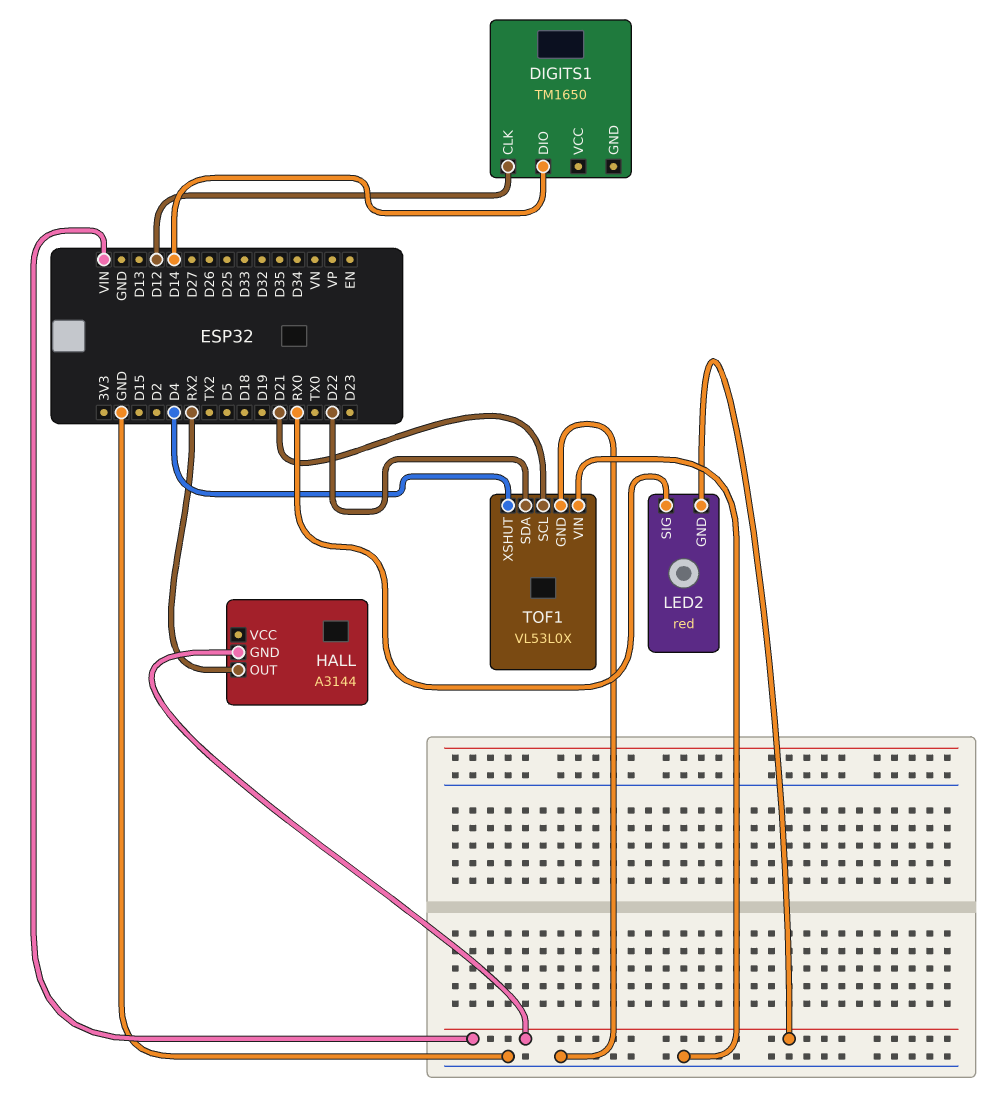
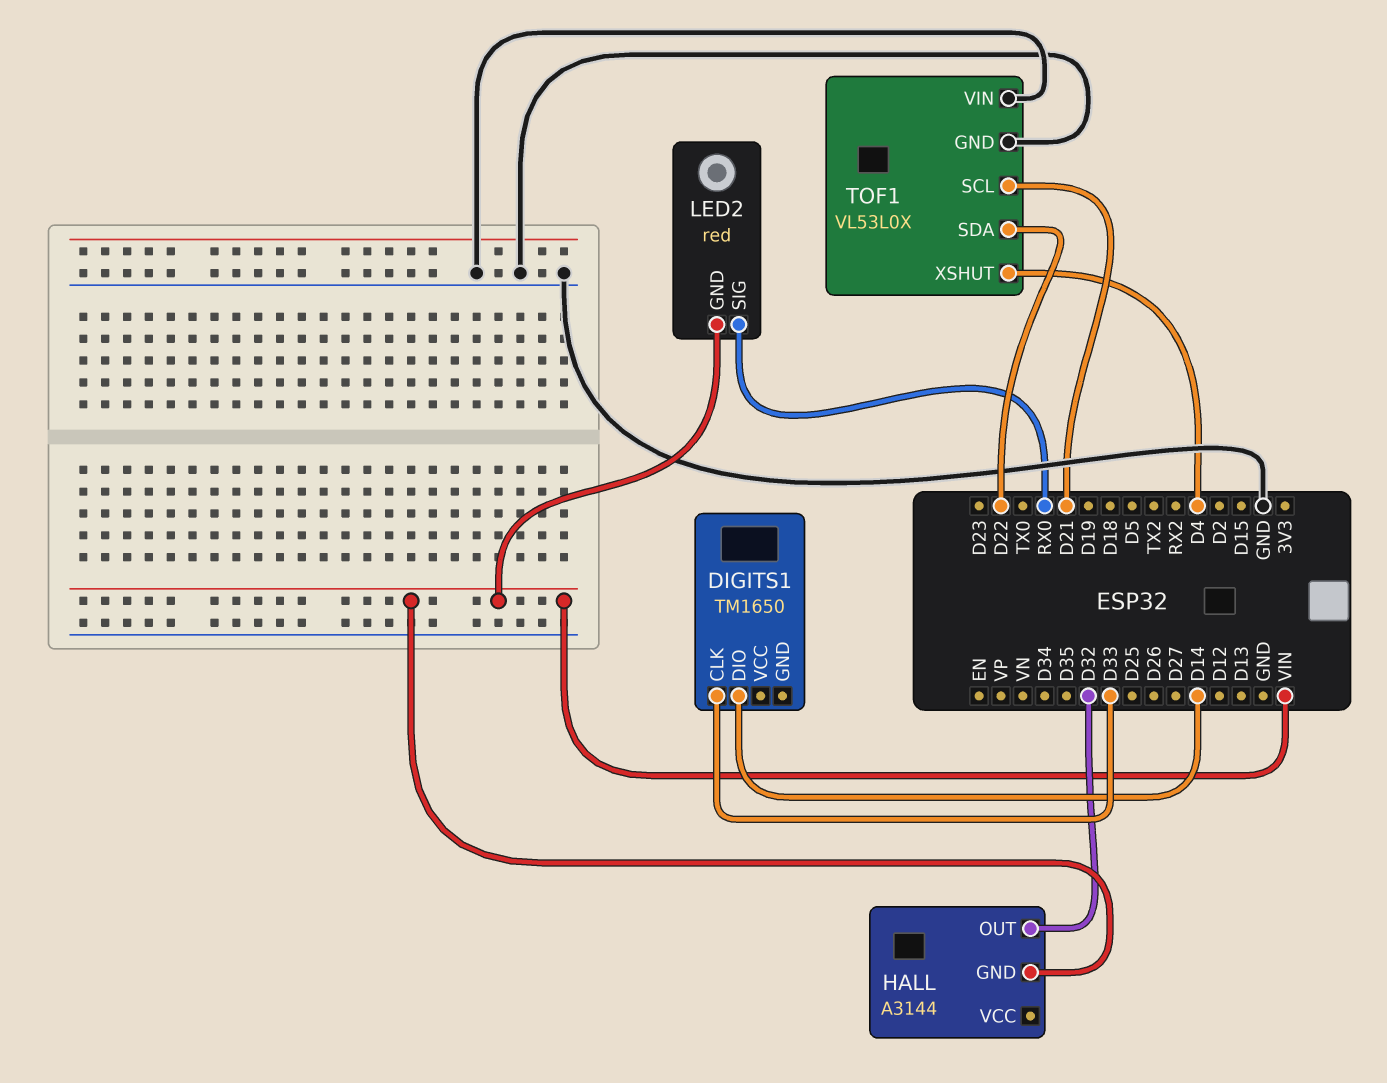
DIGITS1 pin CLK: D12 -> D33
HALL pin OUT: RX2 -> D32

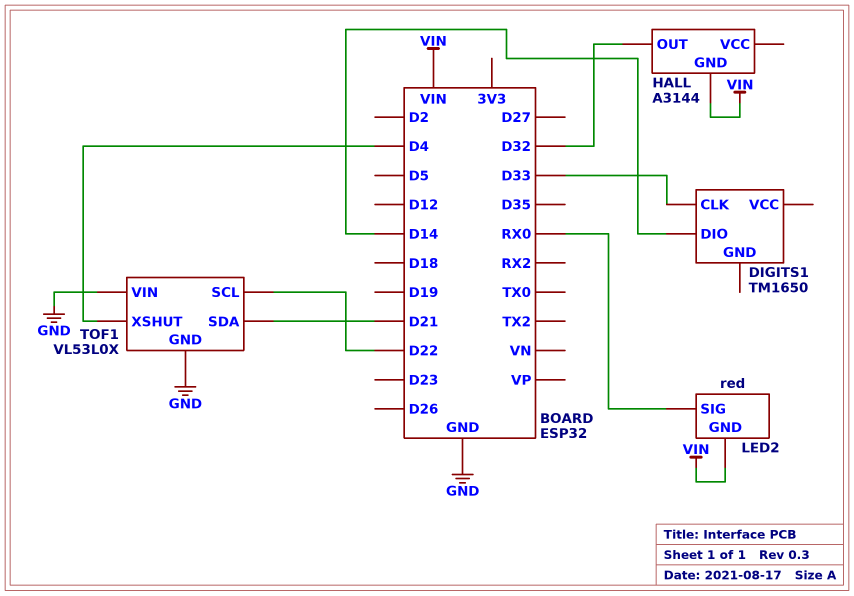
TOF1 pin SCL: D21 -> D22
TOF1 pin SDA: D22 -> D21

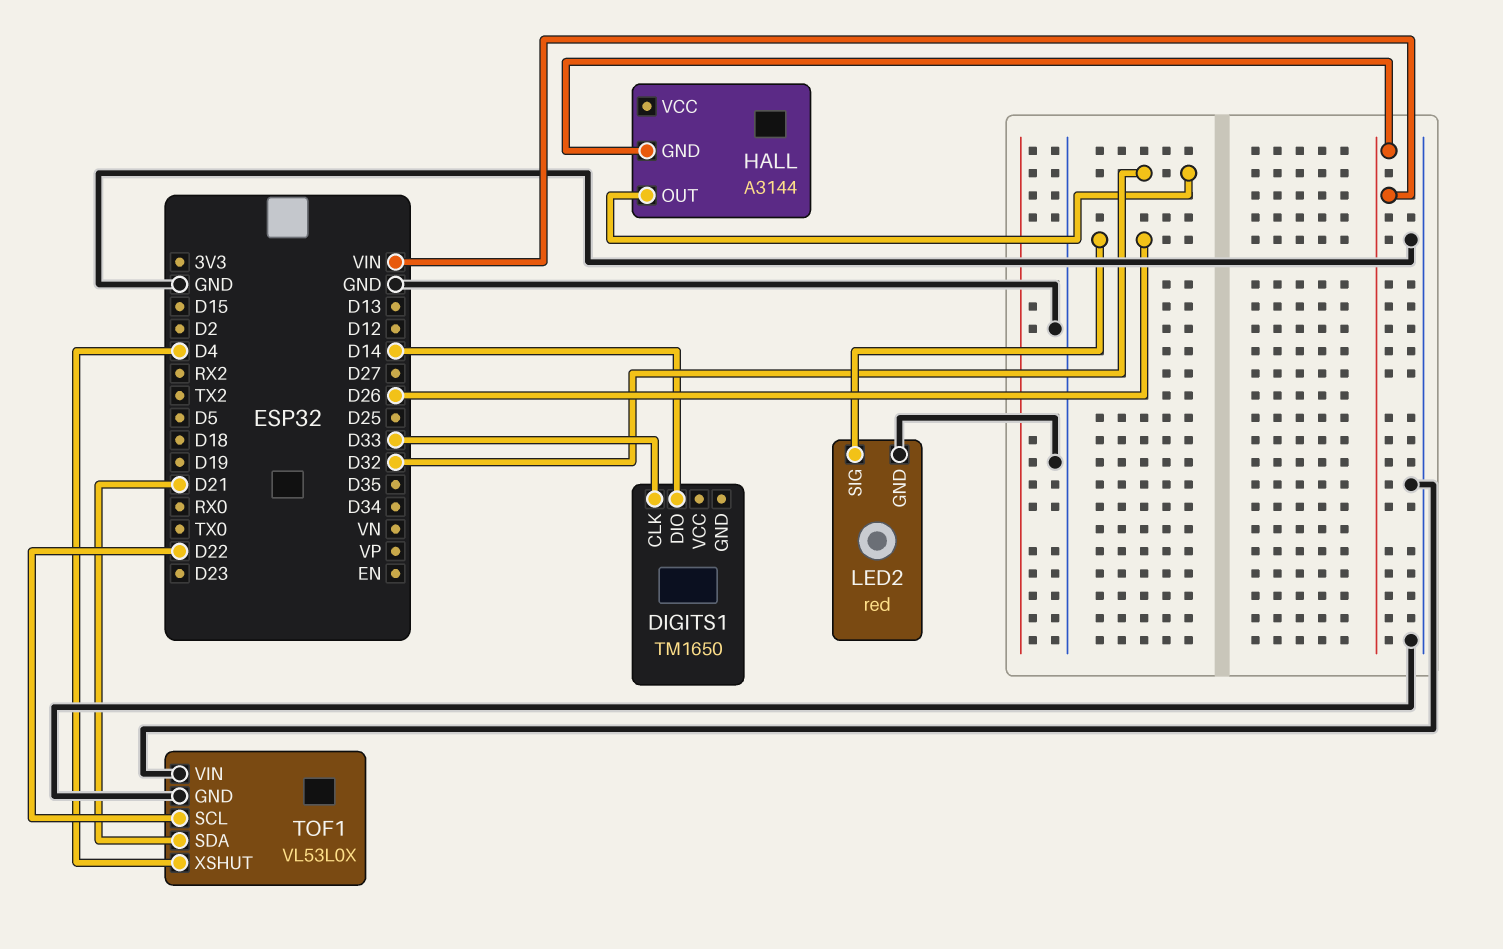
LED2 pin GND: VIN -> GND
LED2 pin SIG: RX0 -> D26

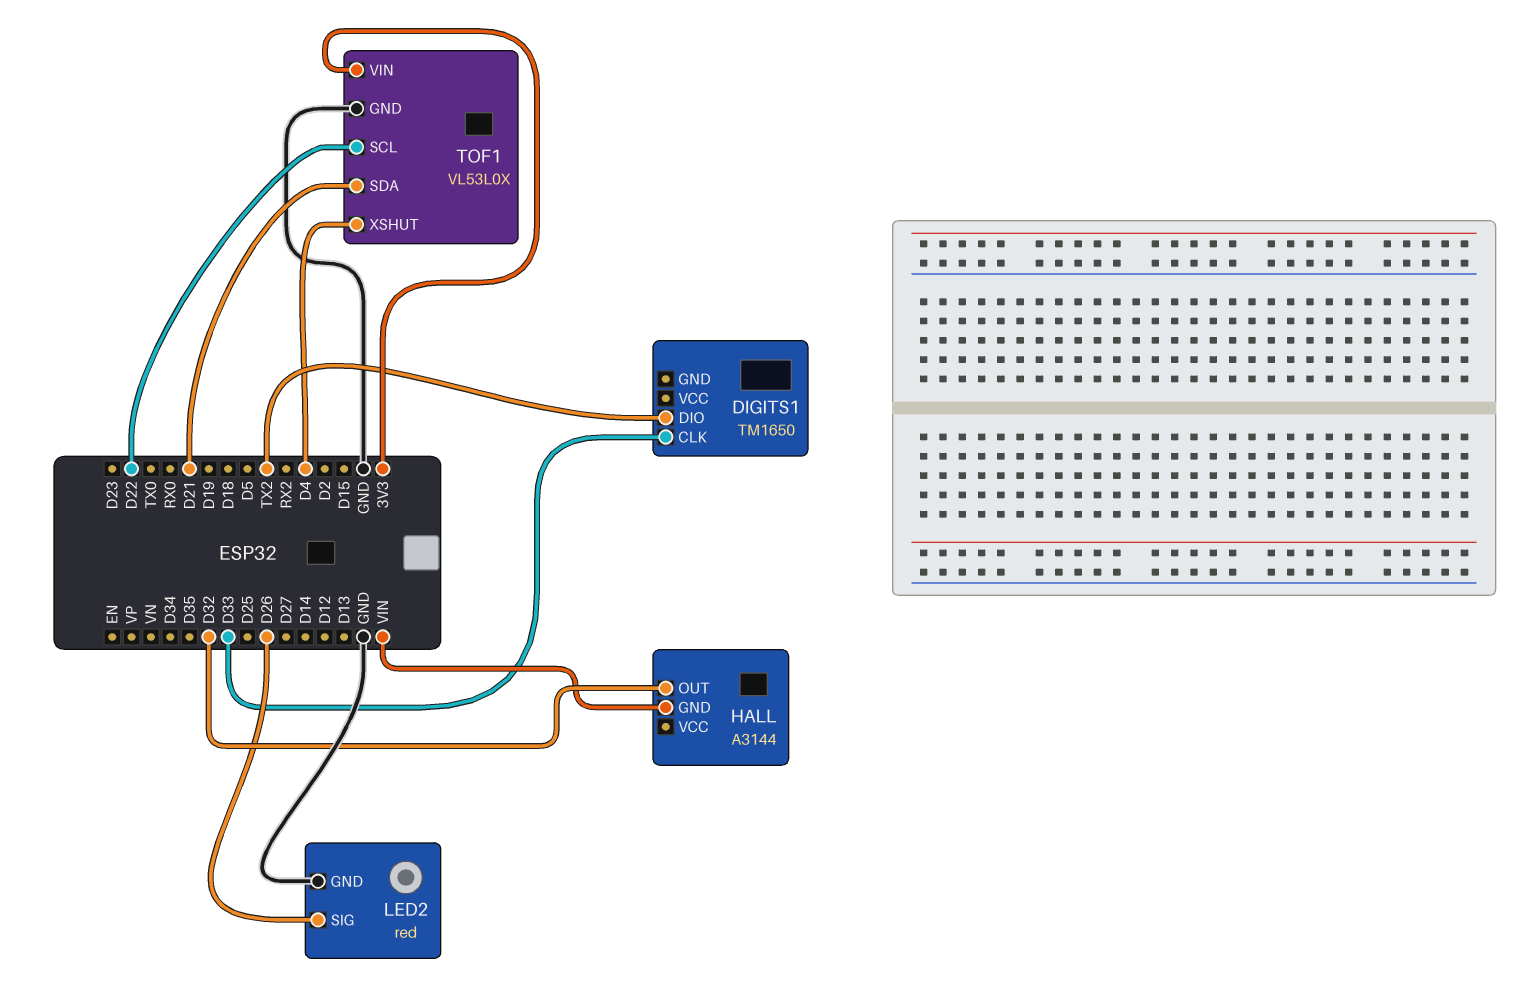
DIGITS1 pin DIO: D14 -> TX2
TOF1 pin VIN: GND -> 3V3

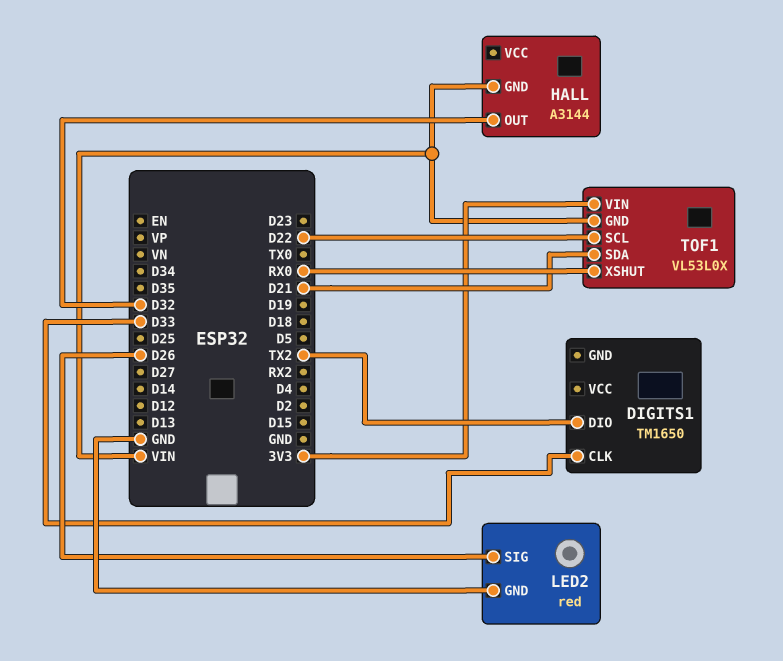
TOF1 pin GND: GND -> VIN
TOF1 pin XSHUT: D4 -> RX0

